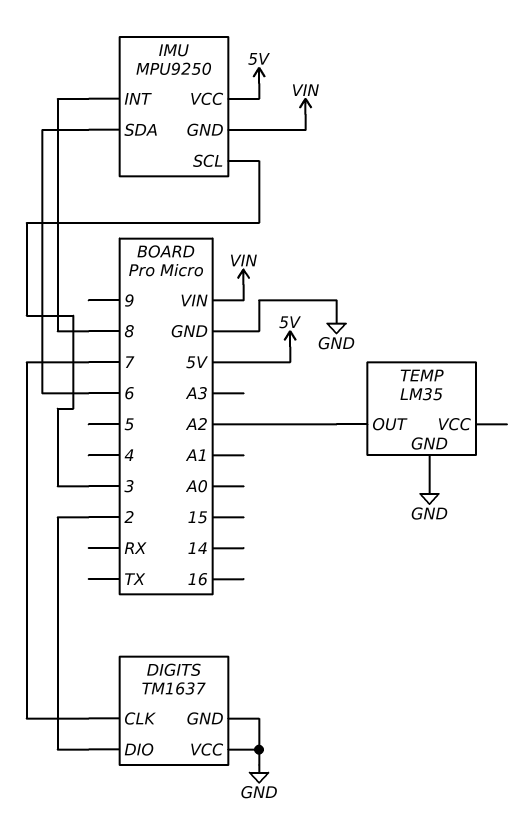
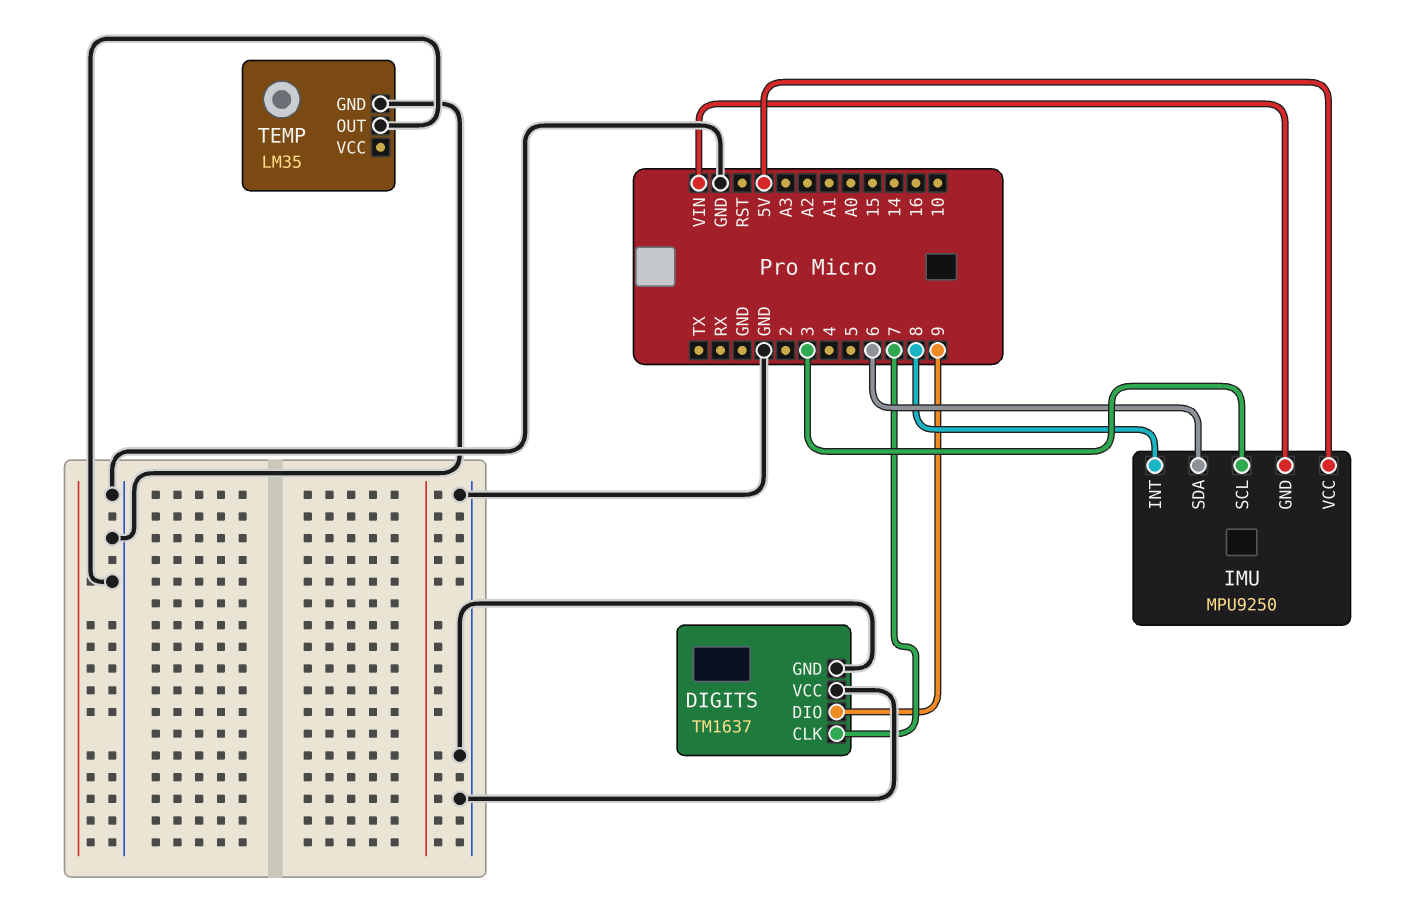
DIGITS pin DIO: 2 -> 9
TEMP pin OUT: A2 -> GND

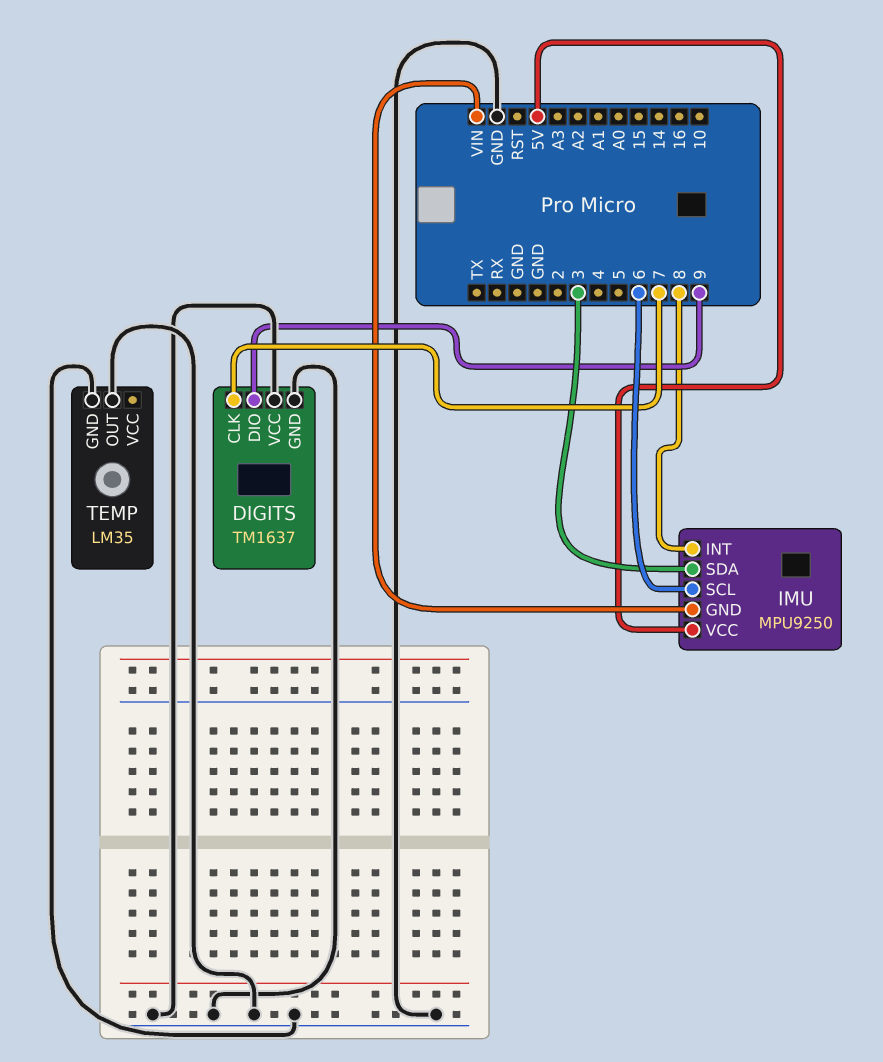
IMU pin SCL: 3 -> 6
IMU pin SDA: 6 -> 3

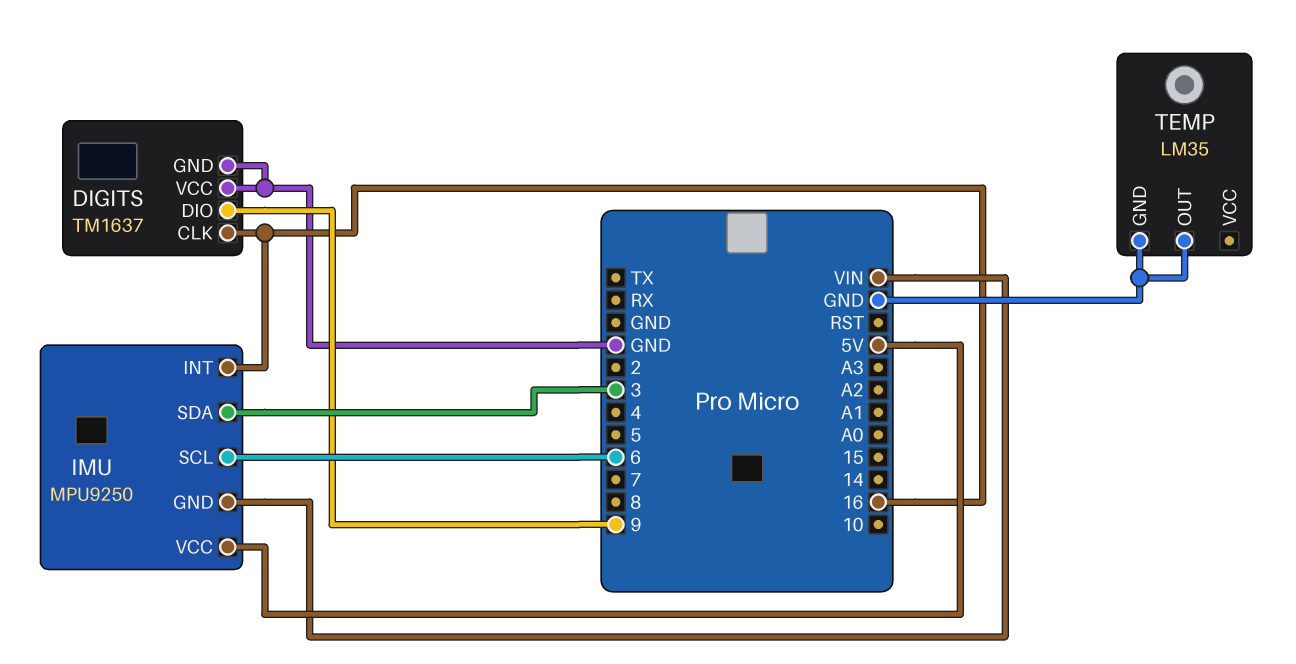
DIGITS pin CLK: 7 -> 16
IMU pin INT: 8 -> 16

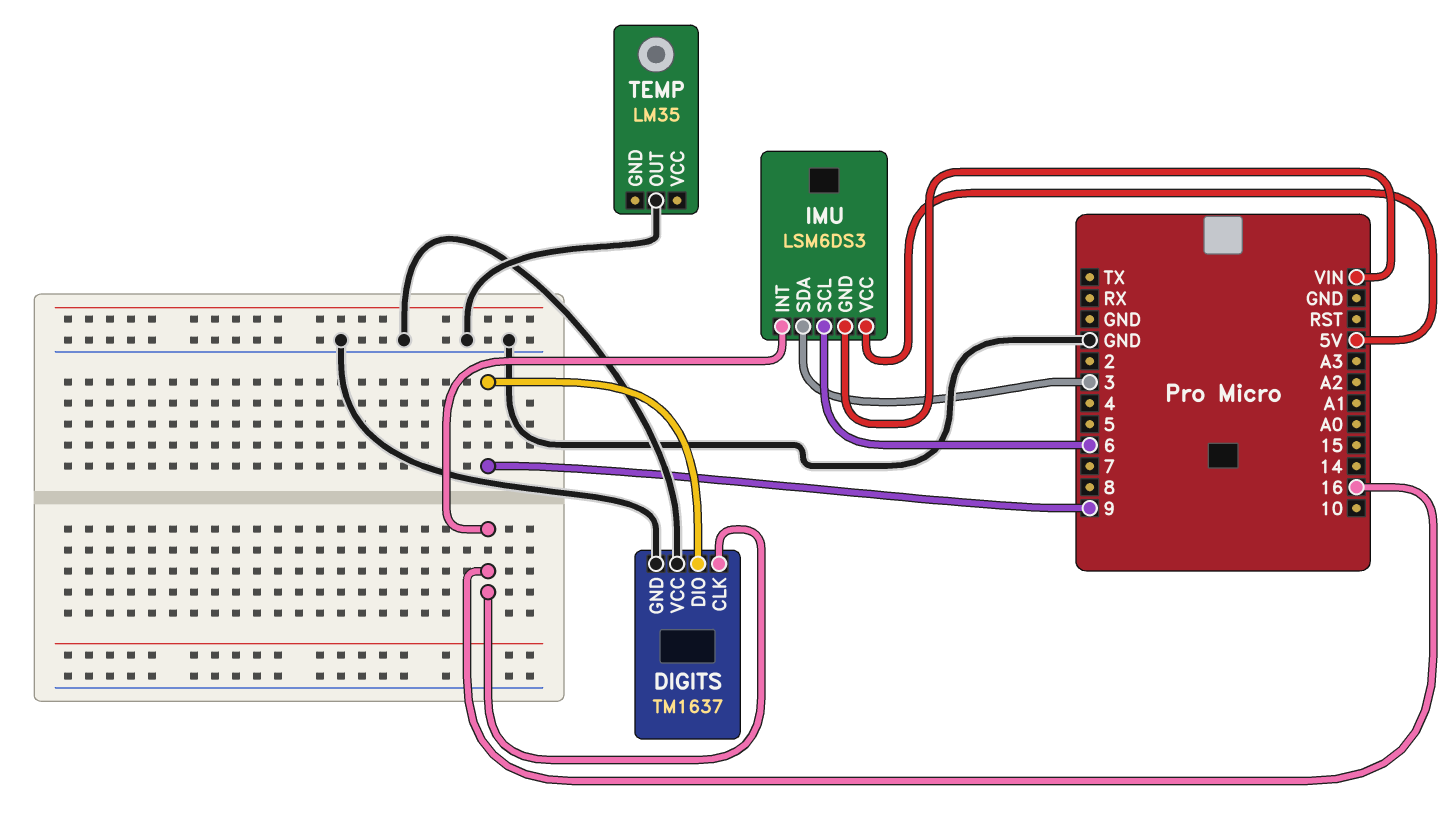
IMU: MPU9250 -> LSM6DS3
TEMP pin GND: GND -> none

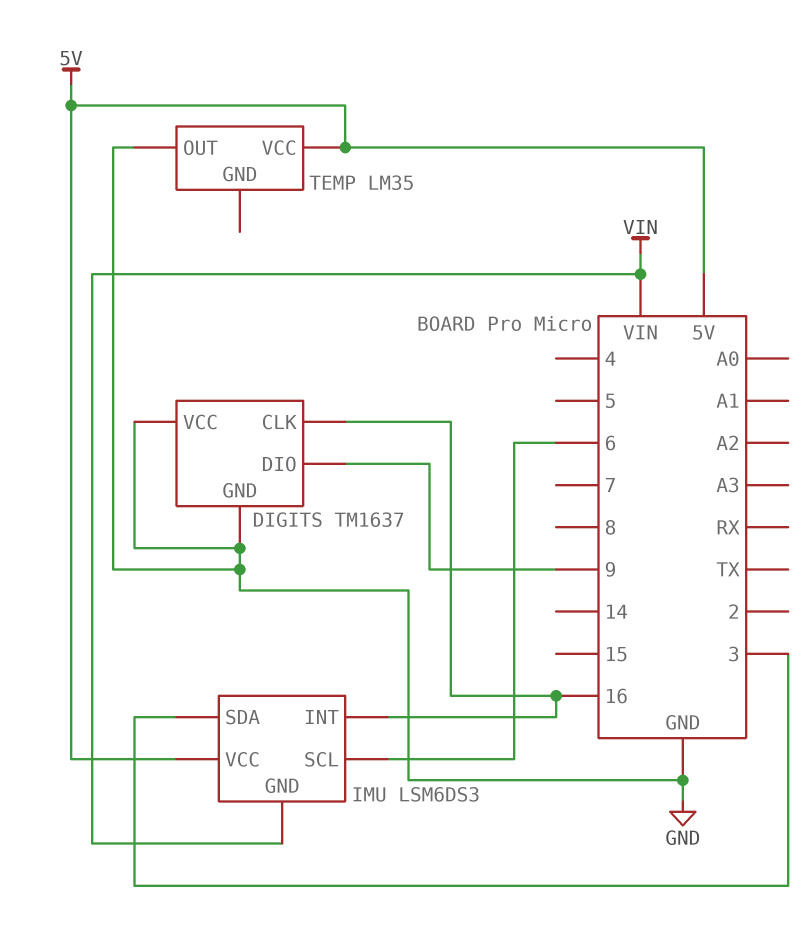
TEMP pin VCC: none -> 5V

